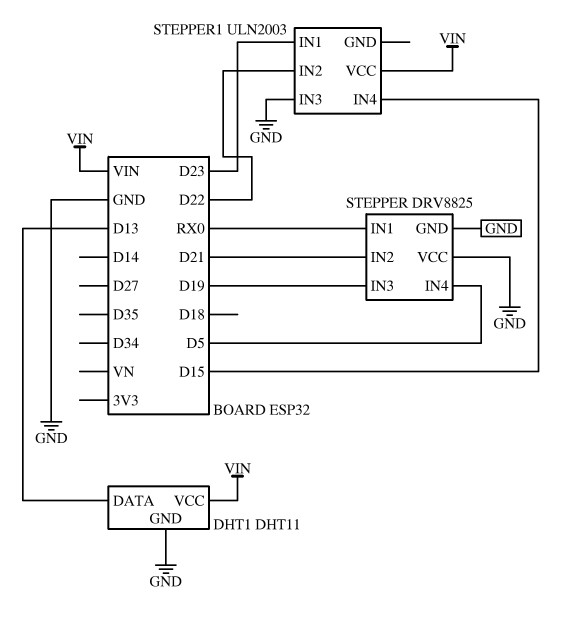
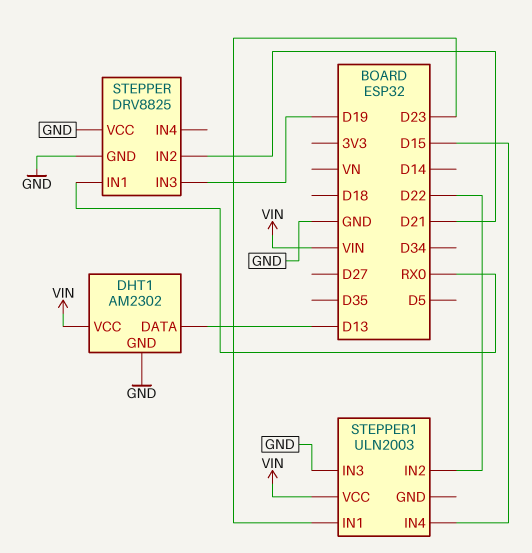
DHT1: DHT11 -> AM2302
STEPPER pin IN4: D5 -> none

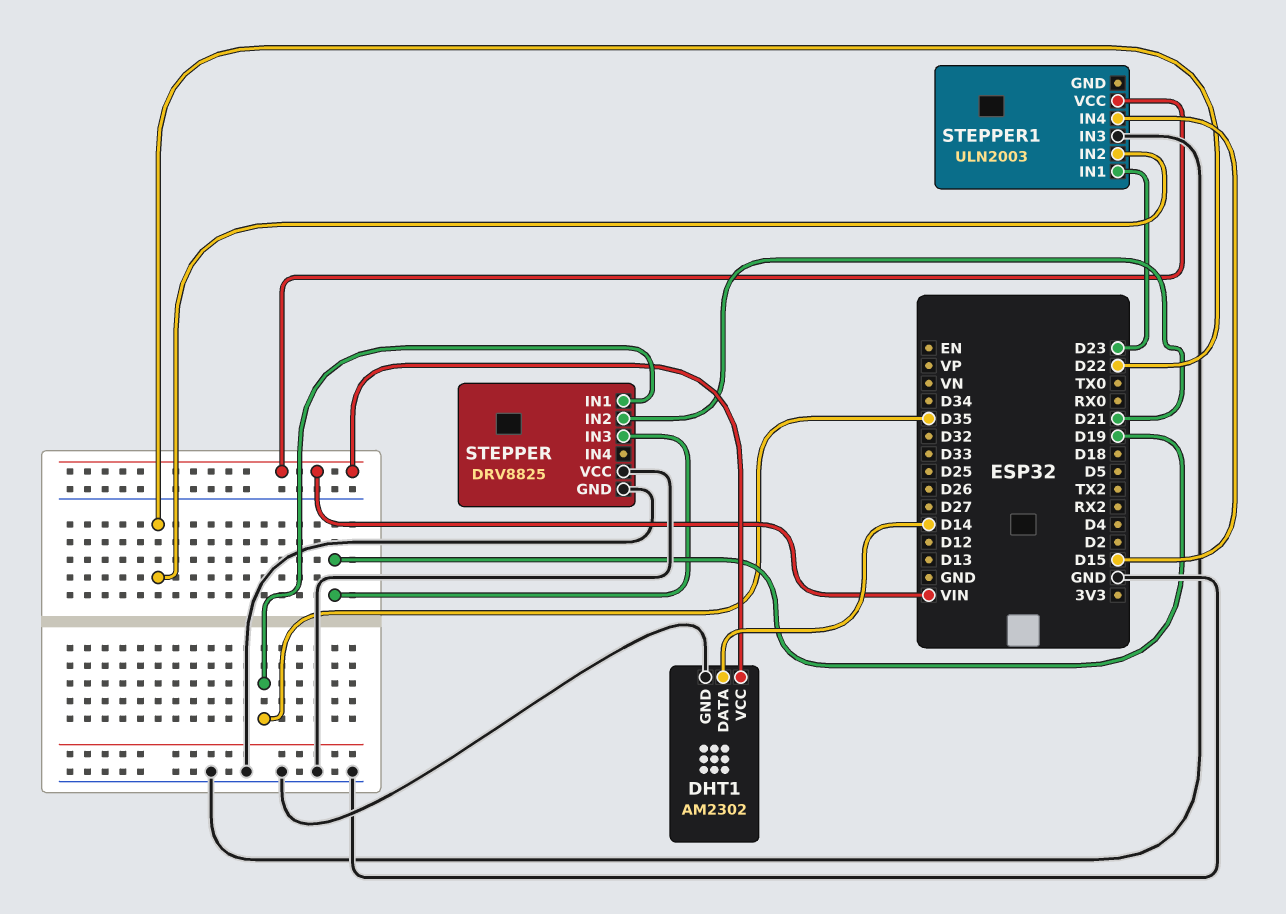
DHT1 pin DATA: D13 -> D14
STEPPER pin IN1: RX0 -> D35

